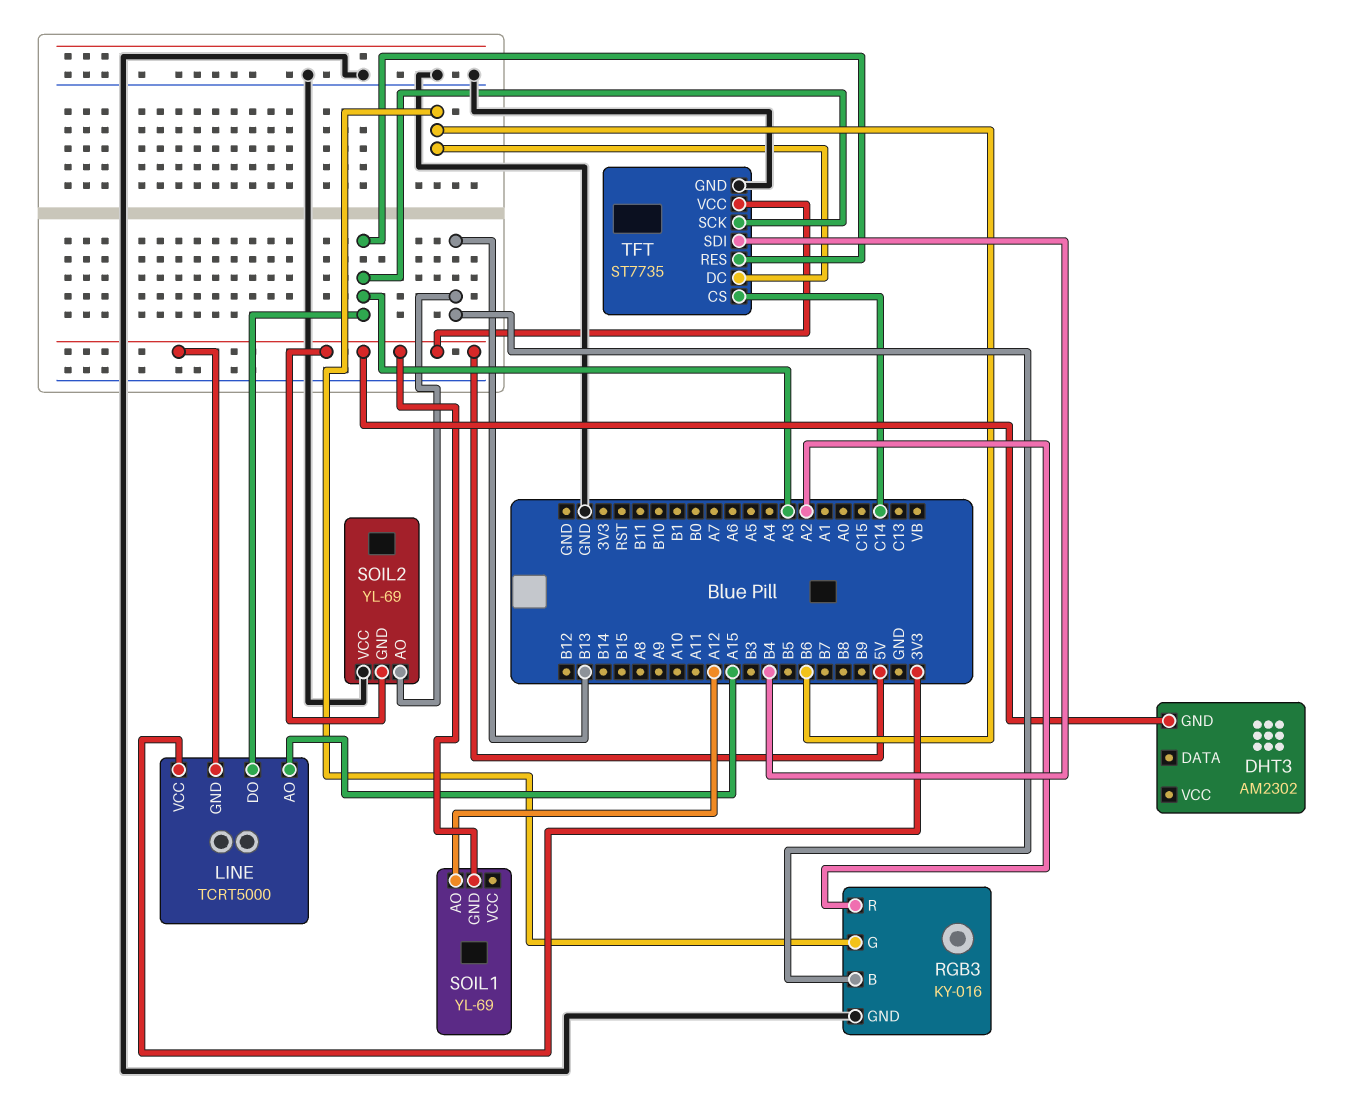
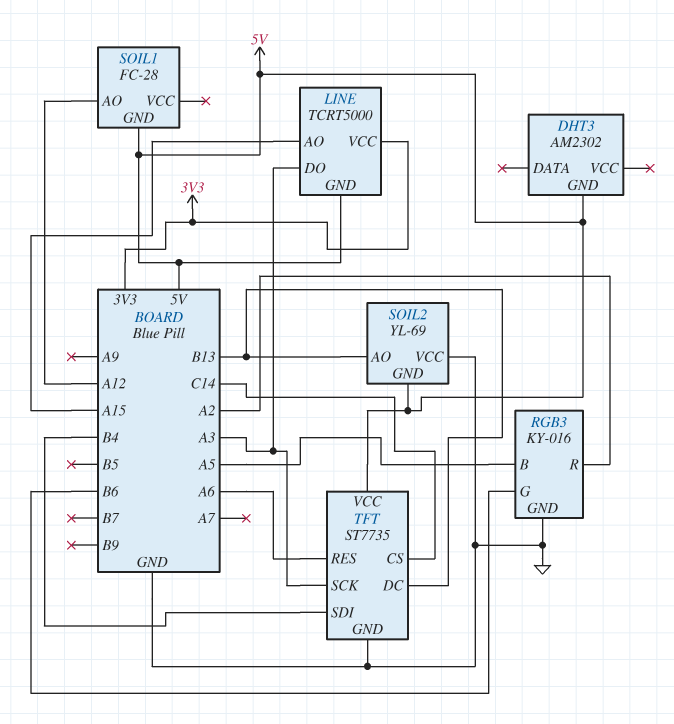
RGB3 pin B: B13 -> A5
SOIL1: YL-69 -> FC-28
TFT pin DC: B6 -> B13
TFT pin RES: A3 -> A6

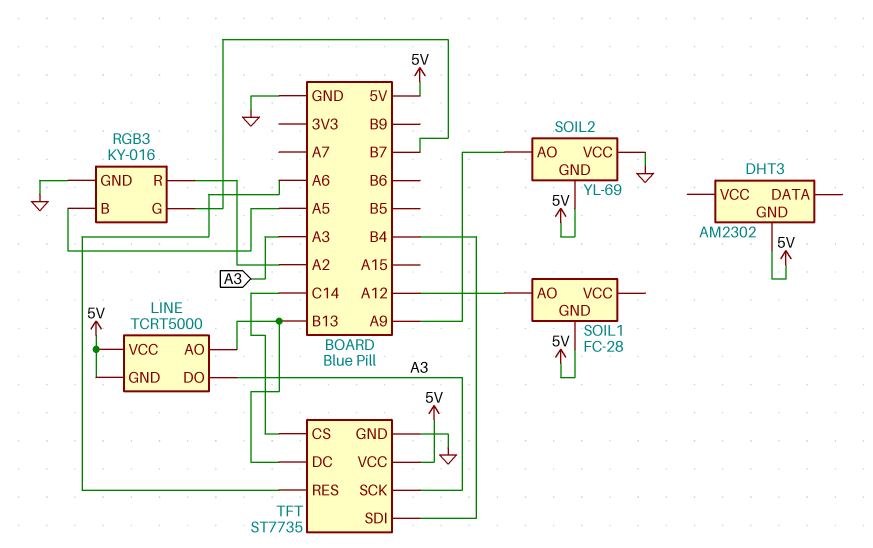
LINE pin AO: A15 -> B13
LINE pin VCC: 3V3 -> 5V
RGB3 pin G: B6 -> B7
SOIL2 pin AO: B13 -> A9

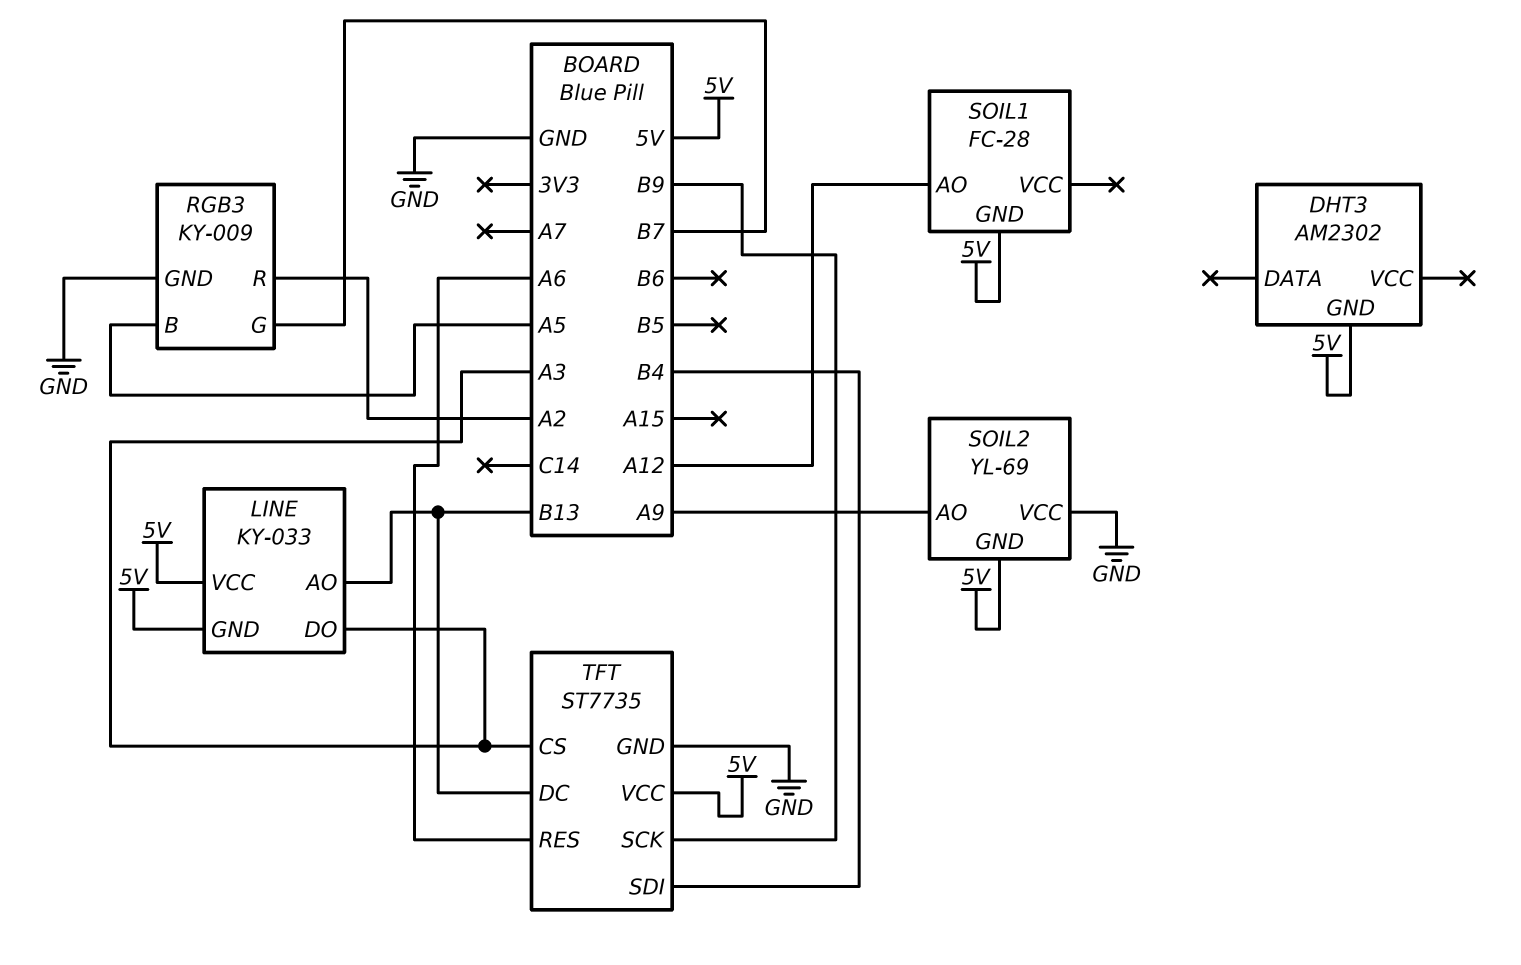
LINE: TCRT5000 -> KY-033
RGB3: KY-016 -> KY-009
TFT pin CS: C14 -> A3
TFT pin SCK: A3 -> B9

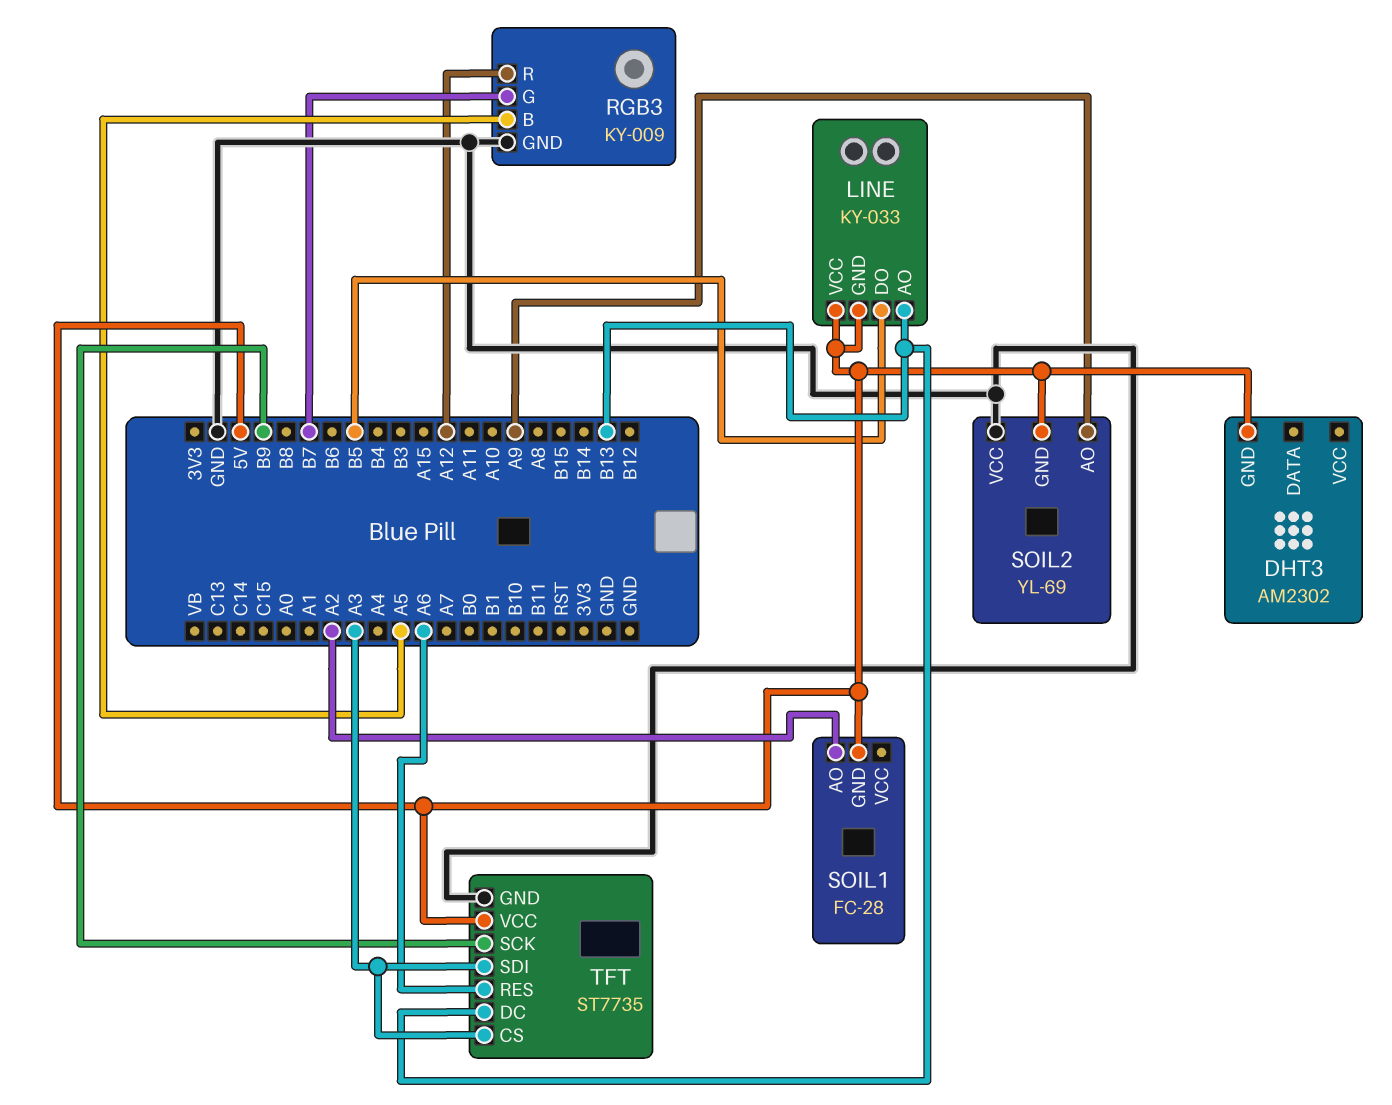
LINE pin DO: A3 -> B5
RGB3 pin R: A2 -> A12
SOIL1 pin AO: A12 -> A2
TFT pin SDI: B4 -> A3

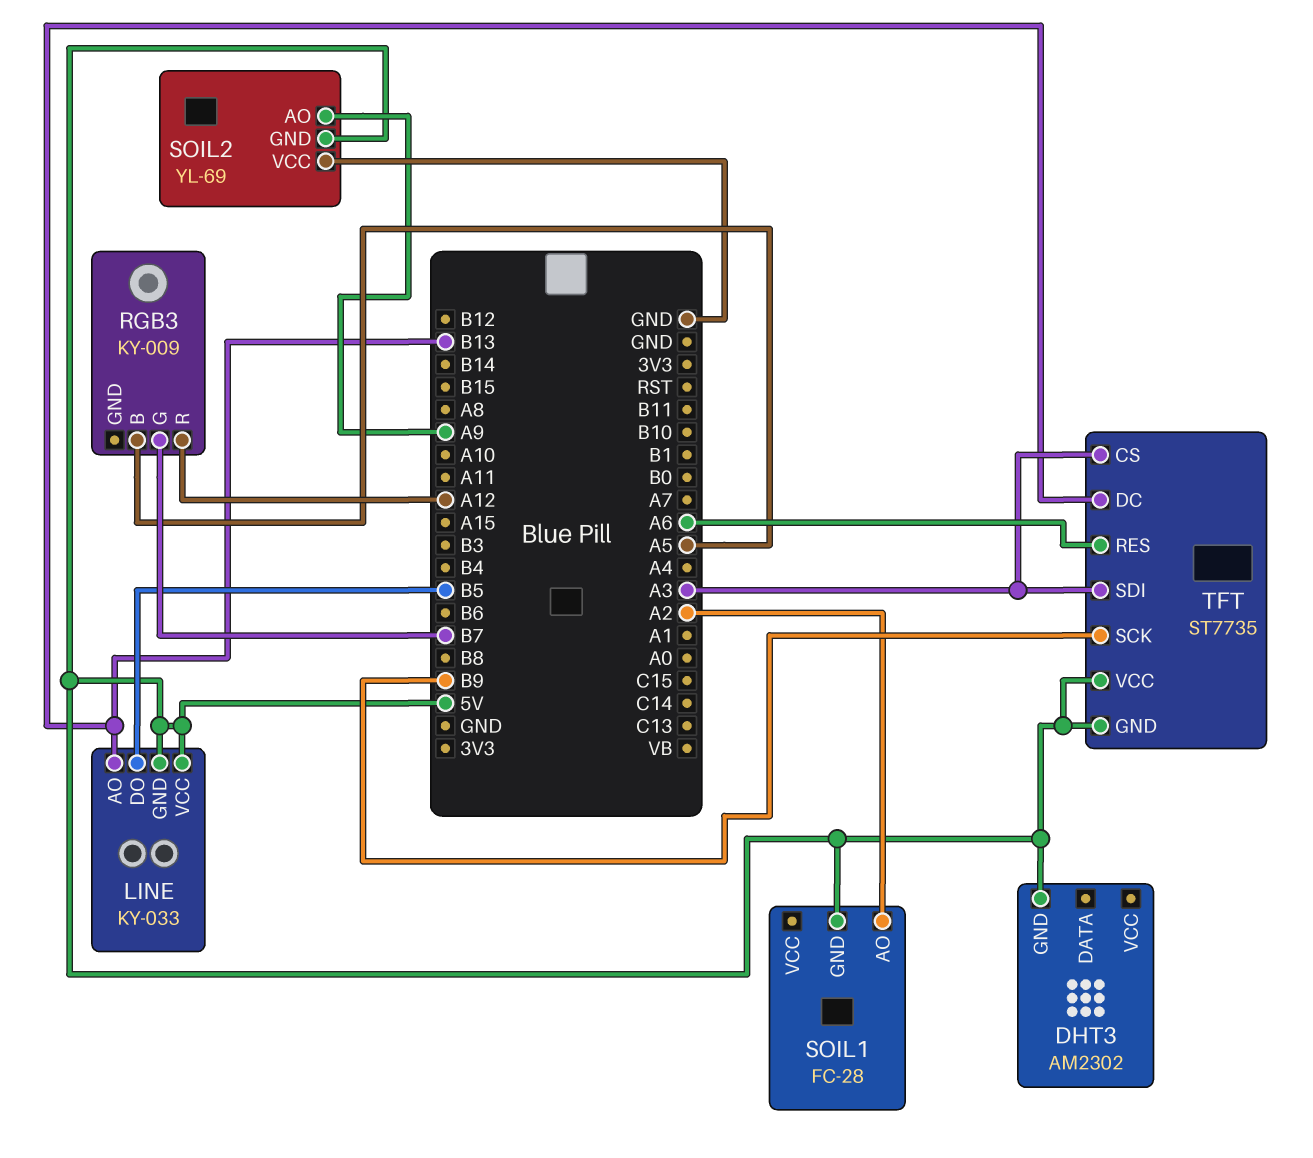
RGB3 pin GND: GND -> none
TFT pin GND: GND -> 5V

